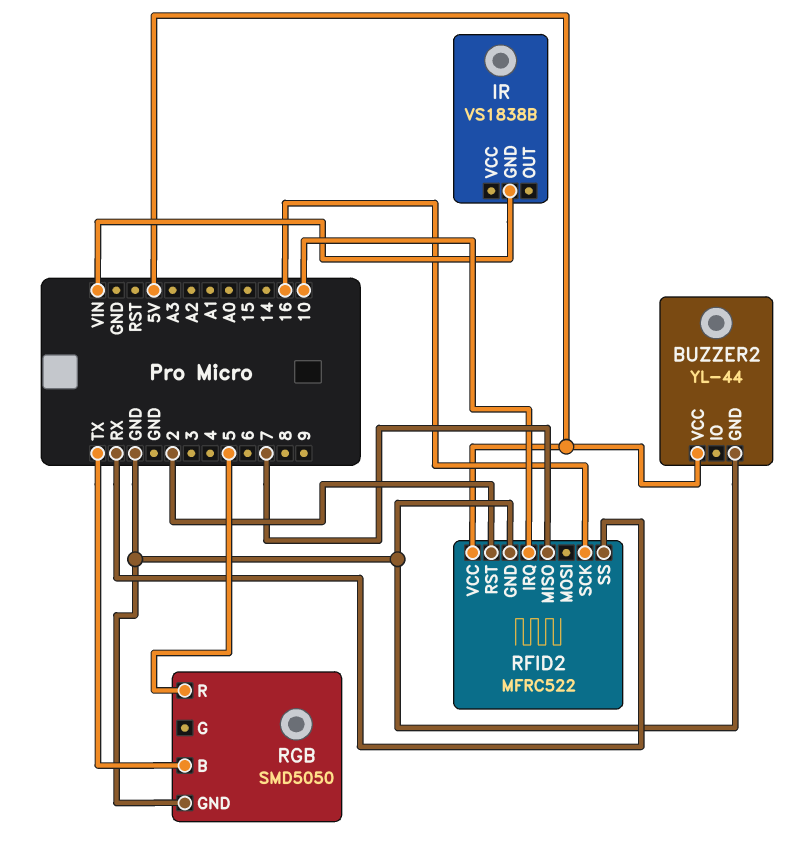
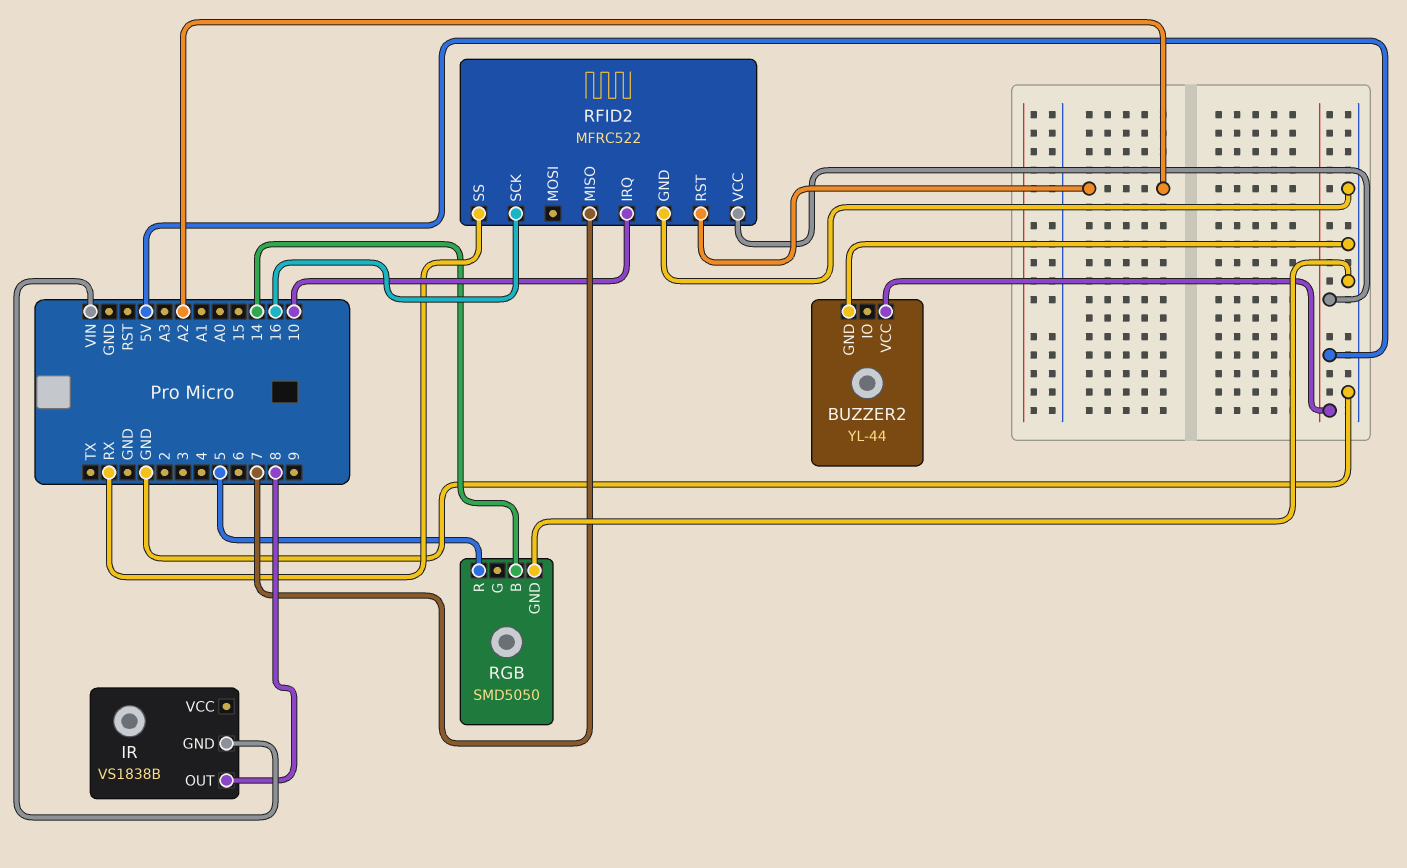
IR pin OUT: none -> 8
RFID2 pin RST: 2 -> A2
RGB pin B: TX -> 14

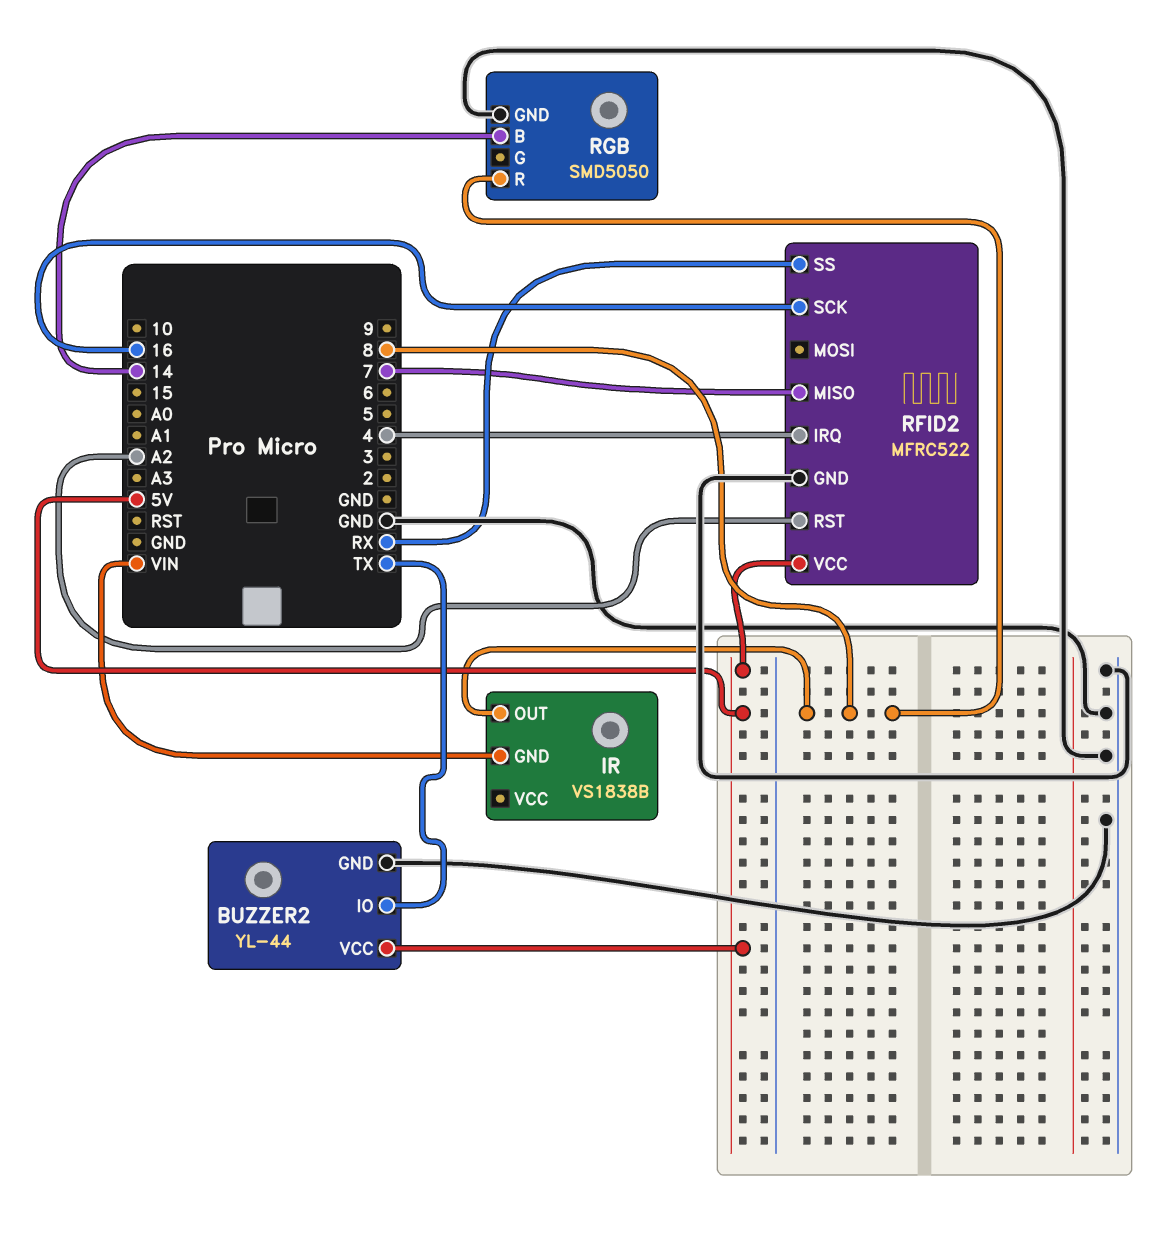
BUZZER2 pin IO: none -> TX
RFID2 pin IRQ: 10 -> 4
RGB pin R: 5 -> 8

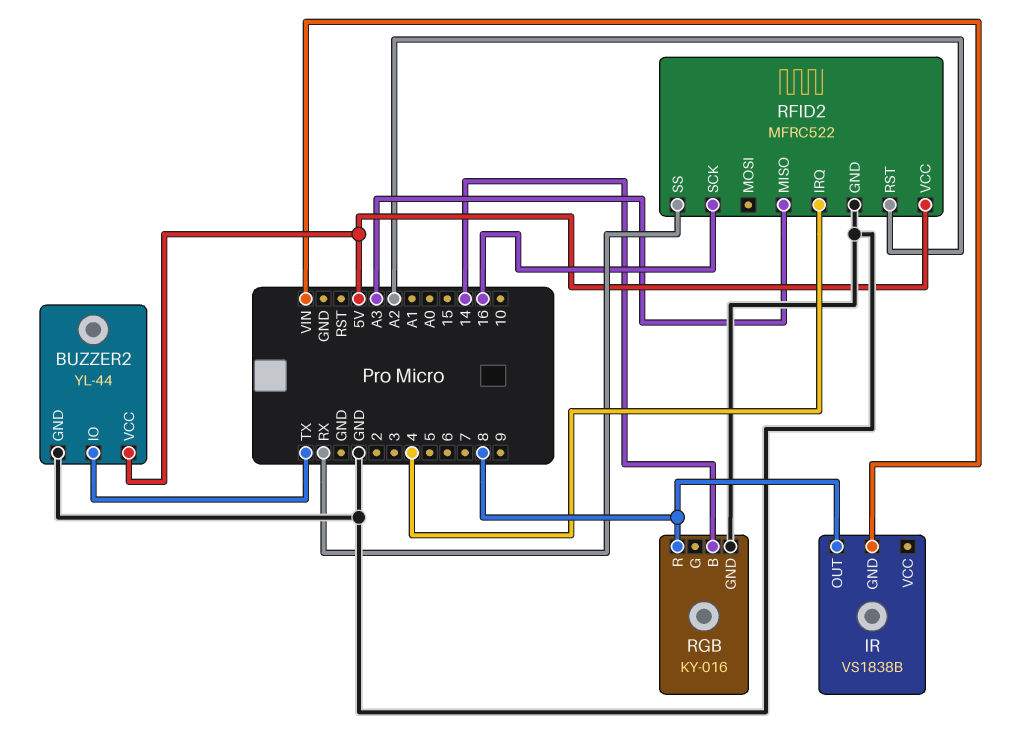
RFID2 pin MISO: 7 -> A3
RGB: SMD5050 -> KY-016

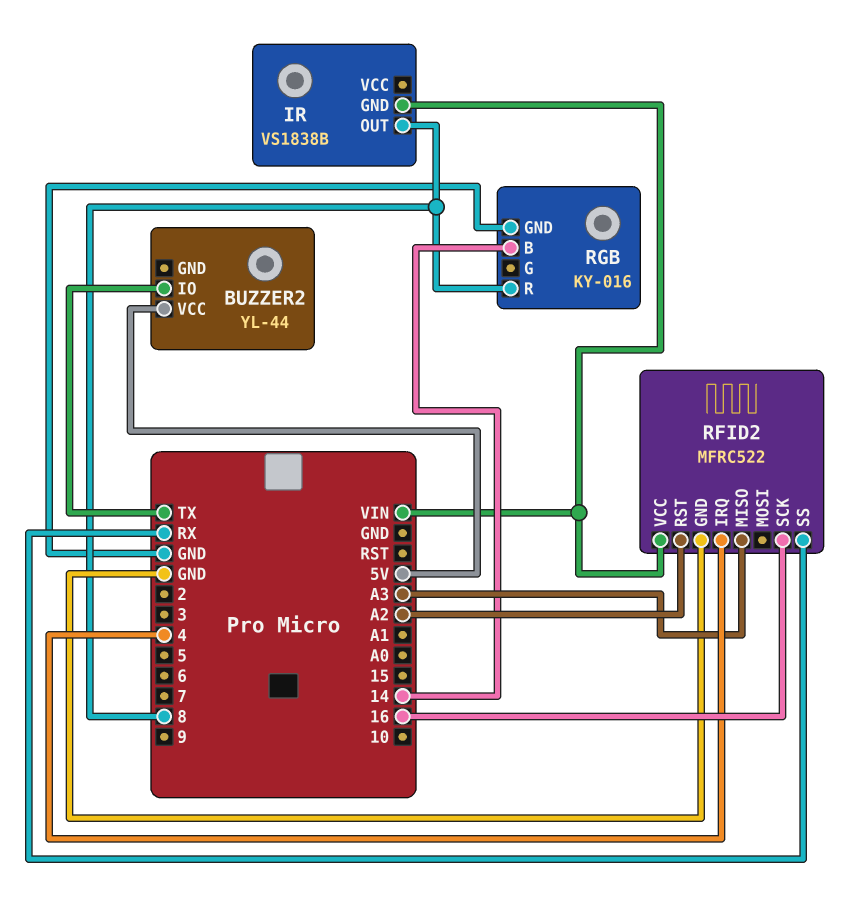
BUZZER2 pin GND: GND -> none
RFID2 pin VCC: 5V -> VIN

